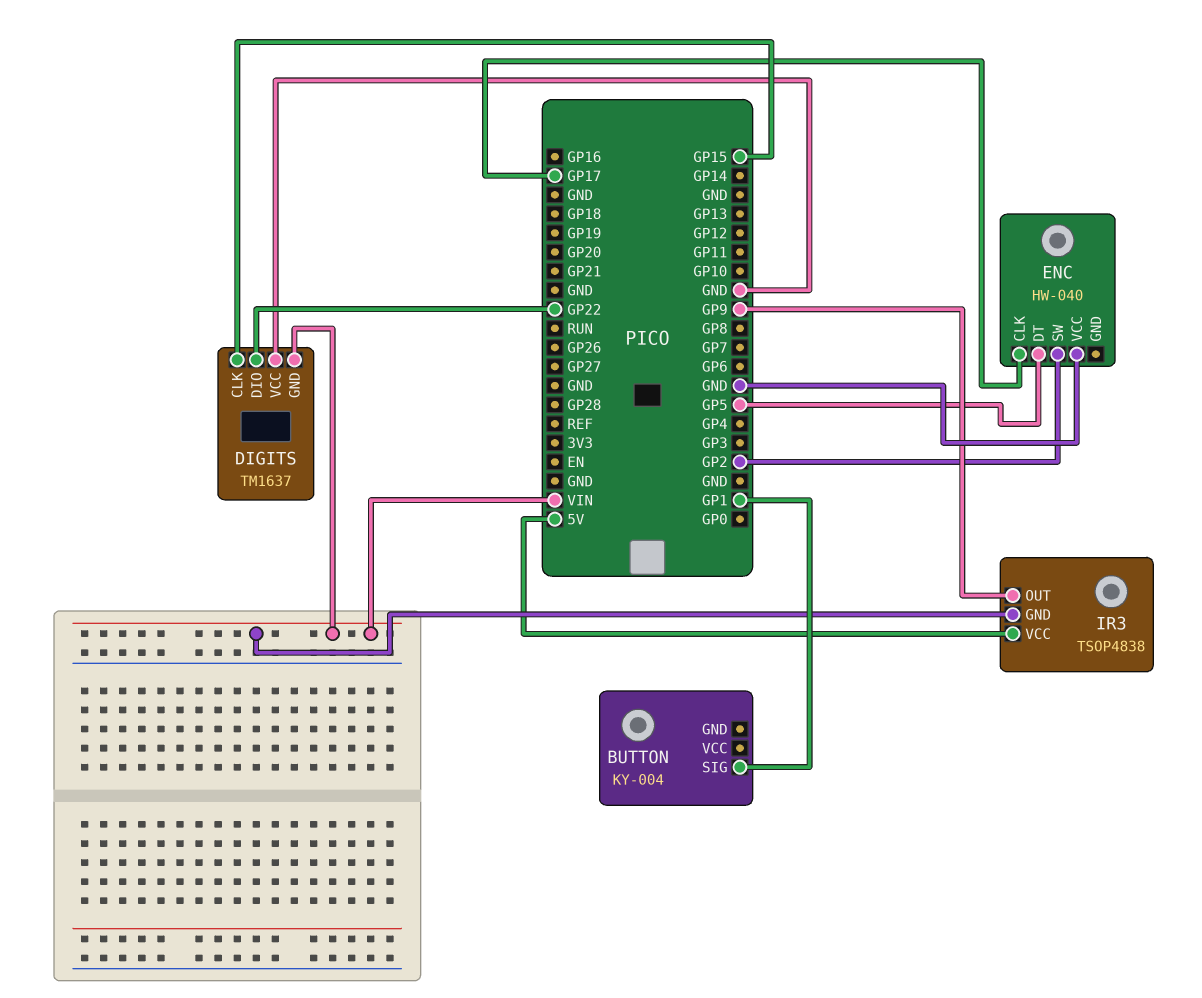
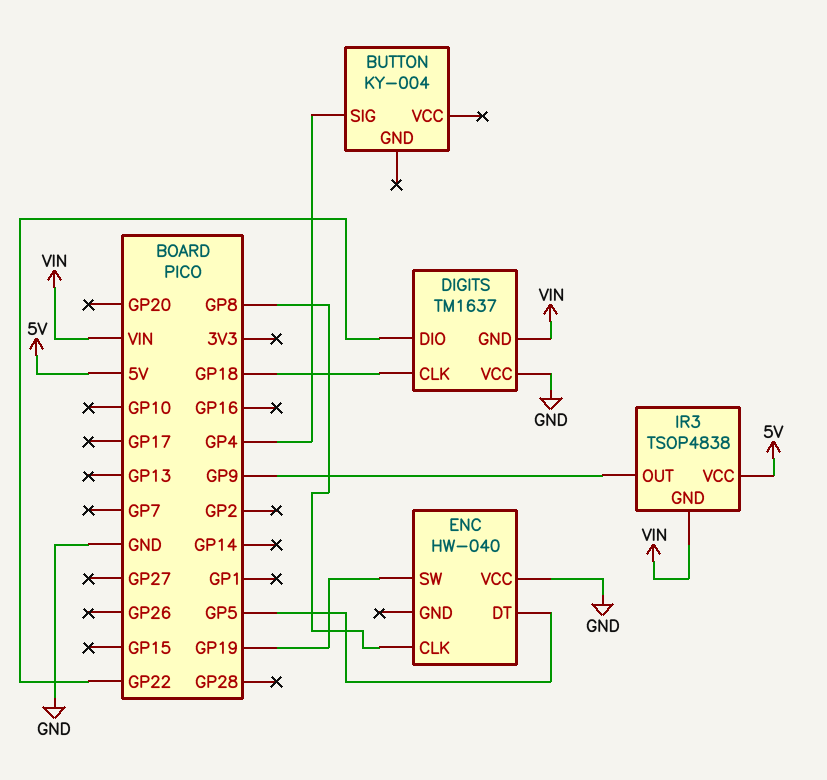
BUTTON pin SIG: GP1 -> GP4
DIGITS pin CLK: GP15 -> GP18
ENC pin CLK: GP17 -> GP8
ENC pin SW: GP2 -> GP19

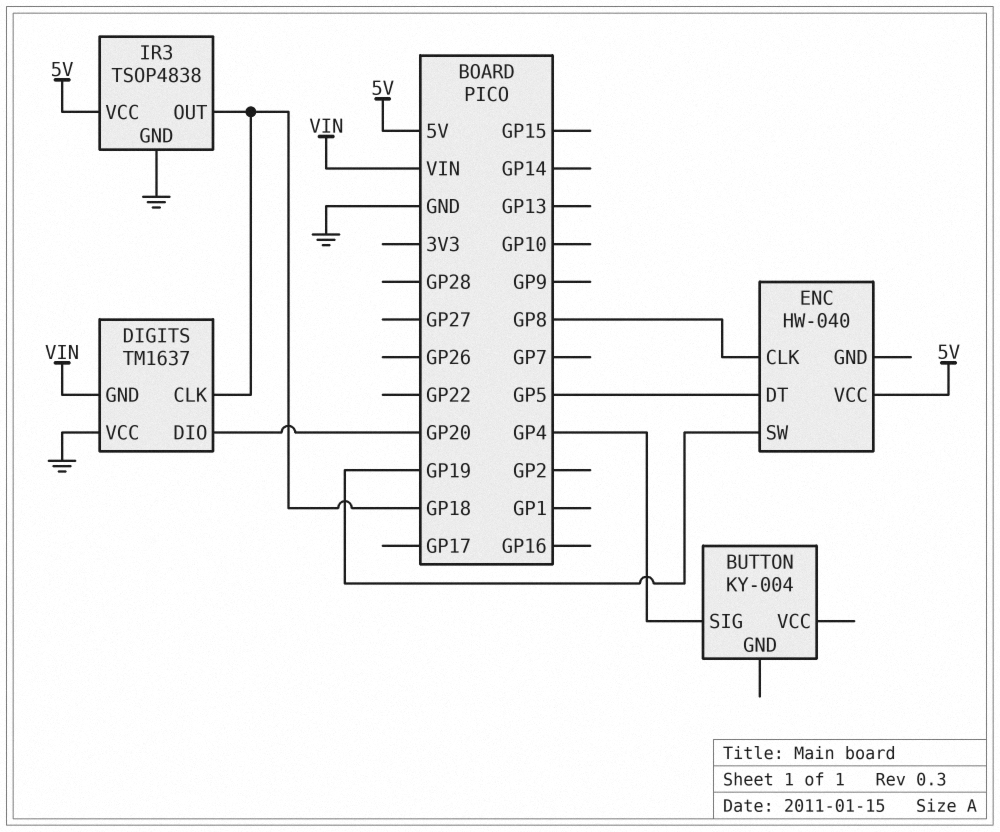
DIGITS pin DIO: GP22 -> GP20
ENC pin VCC: GND -> 5V
IR3 pin GND: VIN -> GND
IR3 pin OUT: GP9 -> GP18

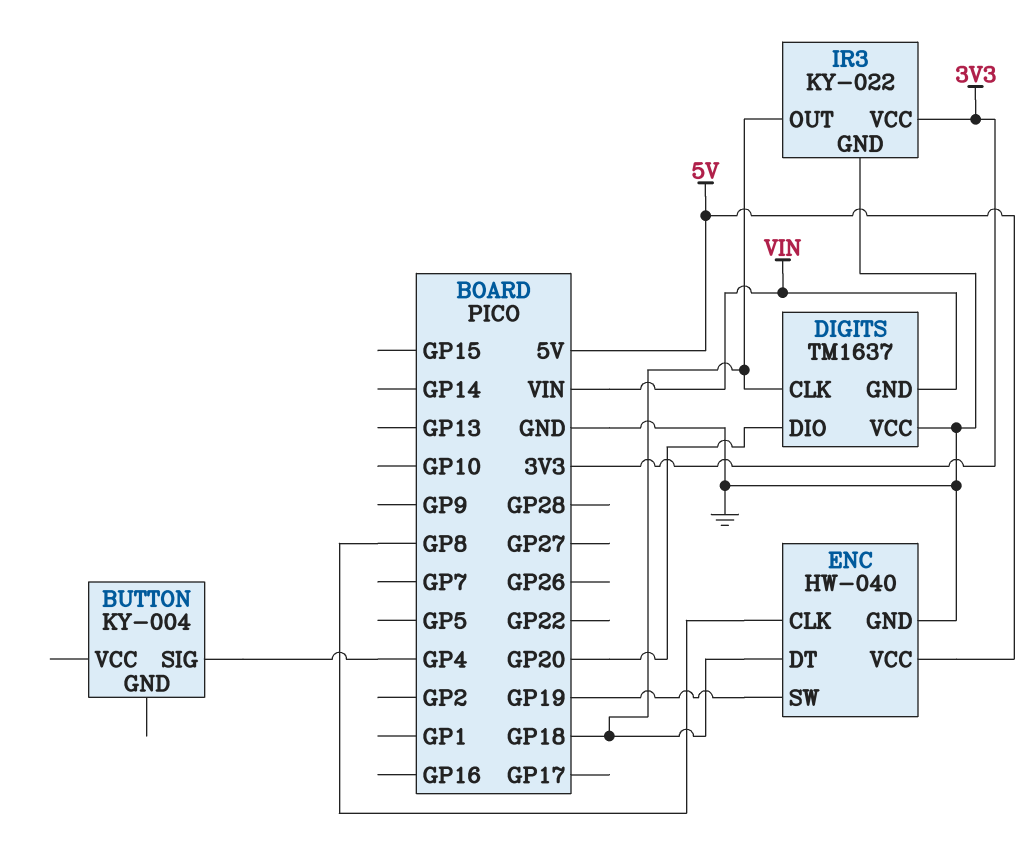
ENC pin DT: GP5 -> GP18
ENC pin GND: none -> GND
IR3: TSOP4838 -> KY-022
IR3 pin VCC: 5V -> 3V3

